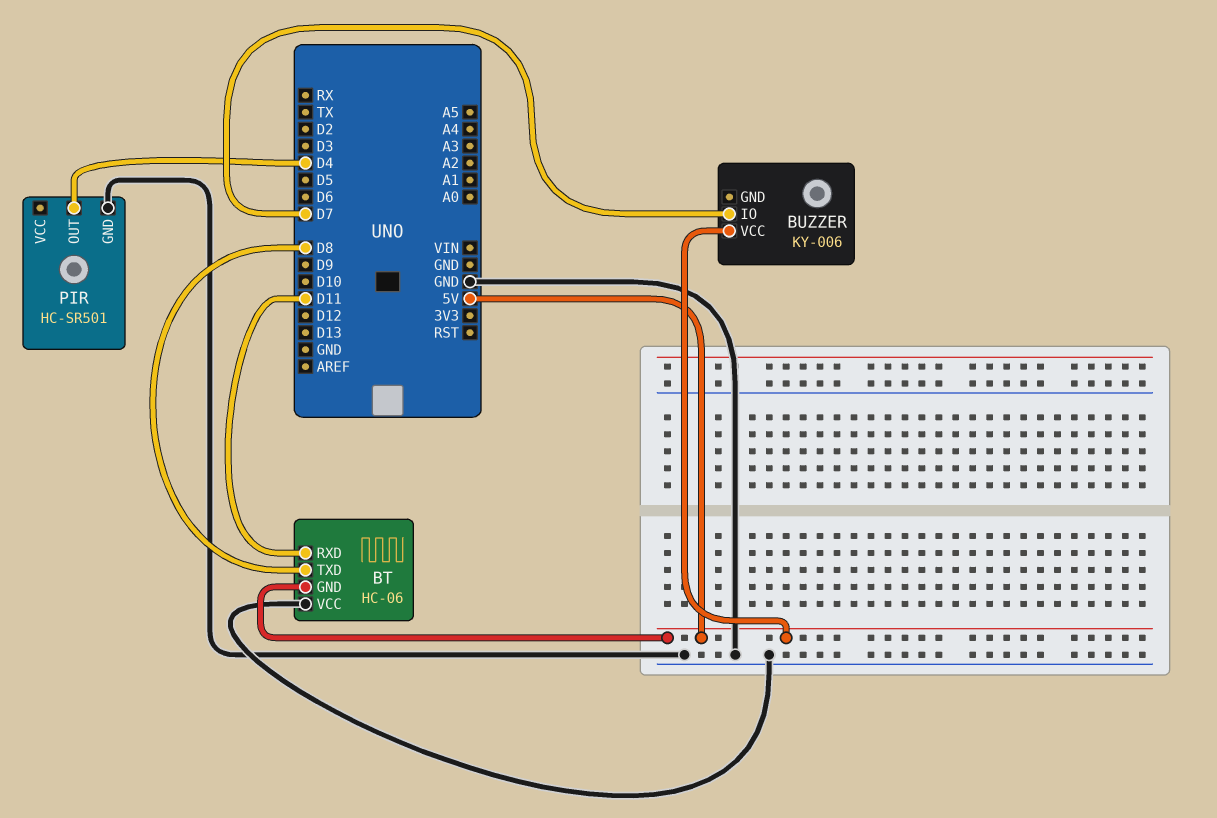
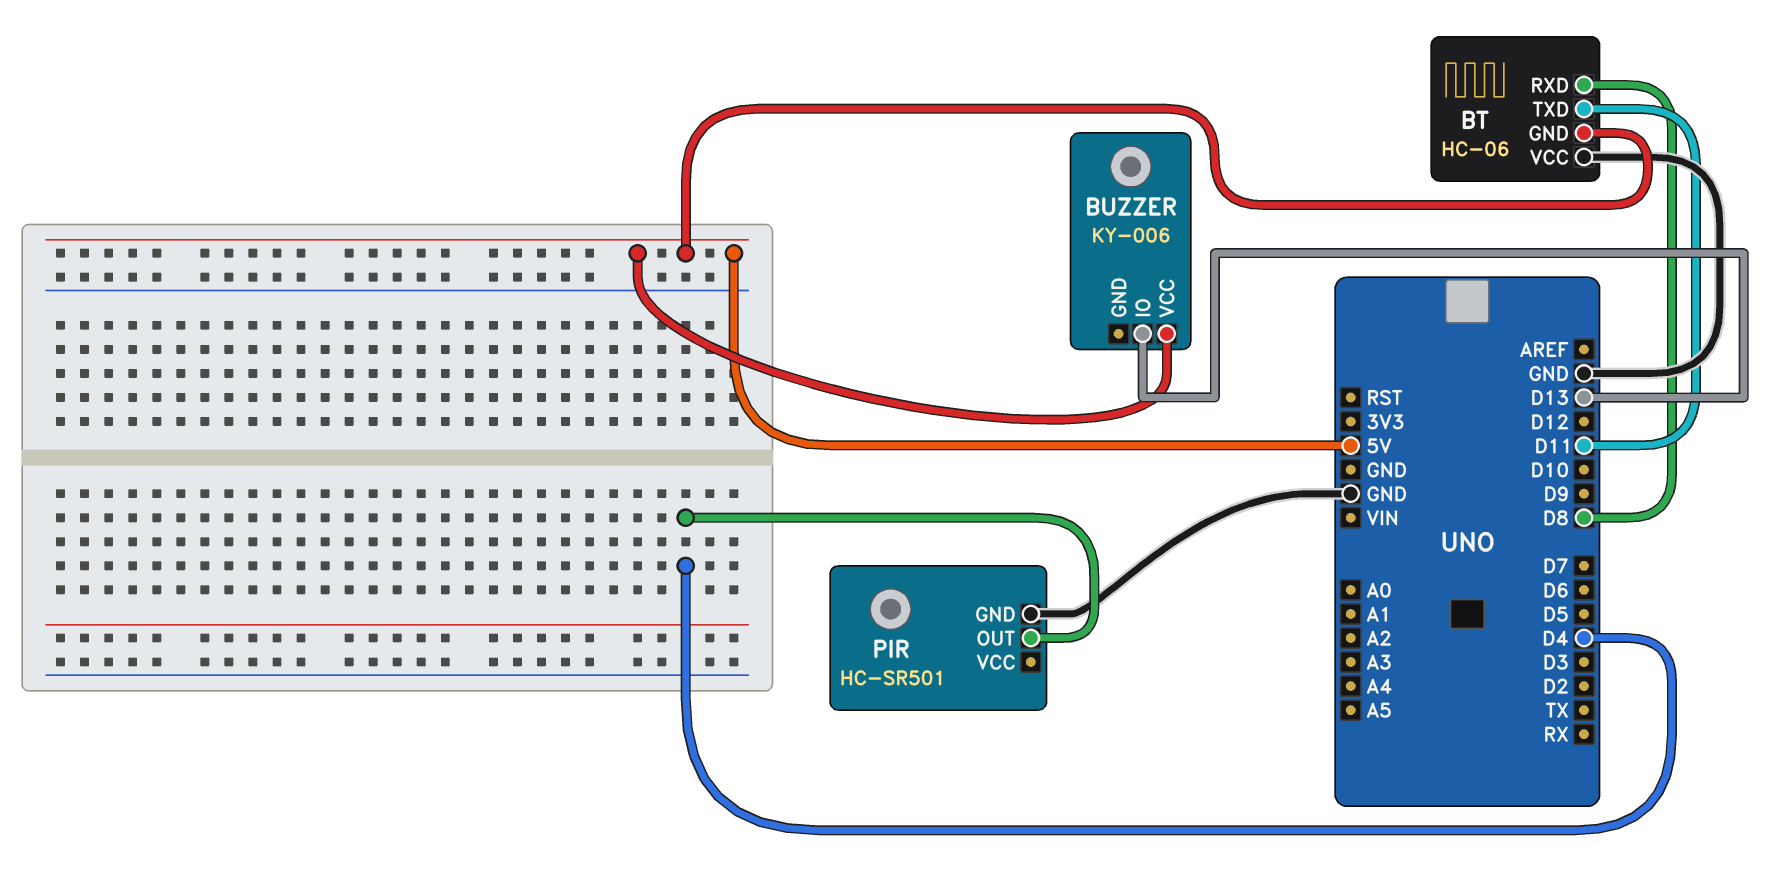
BT pin RXD: D11 -> D8
BT pin TXD: D8 -> D11
BUZZER pin IO: D7 -> D13

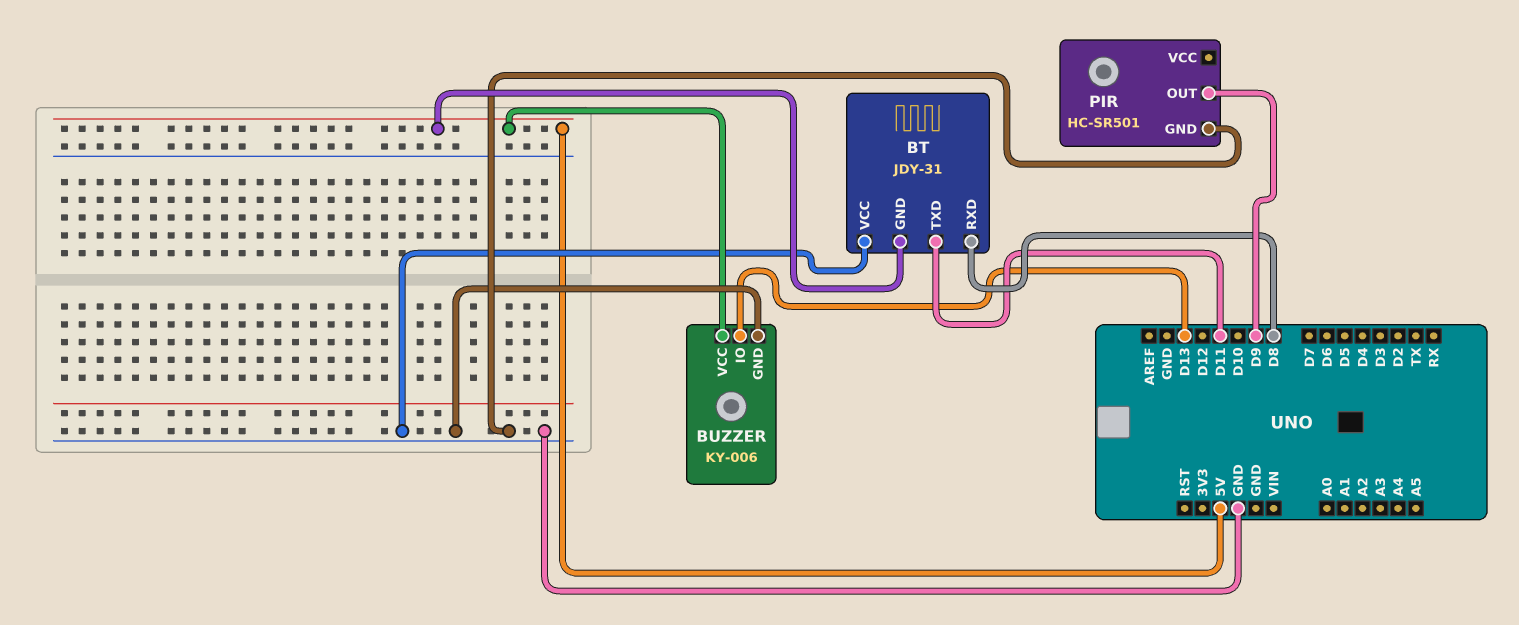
BT: HC-06 -> JDY-31
BUZZER pin GND: none -> GND
PIR pin OUT: D4 -> D9

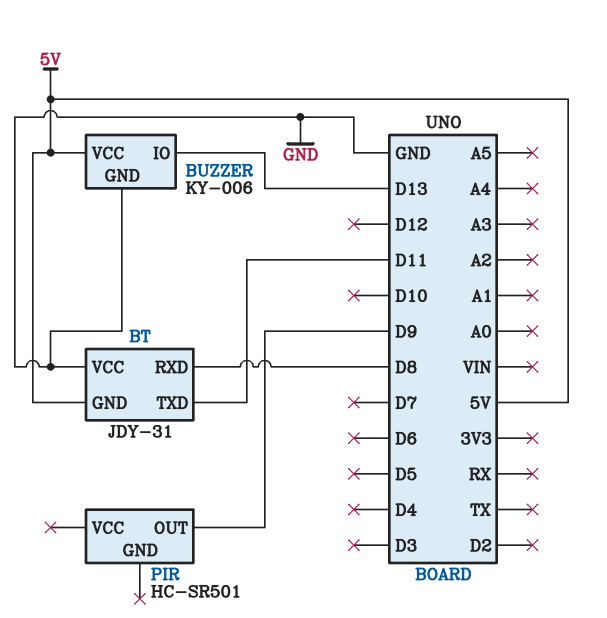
PIR pin GND: GND -> none

